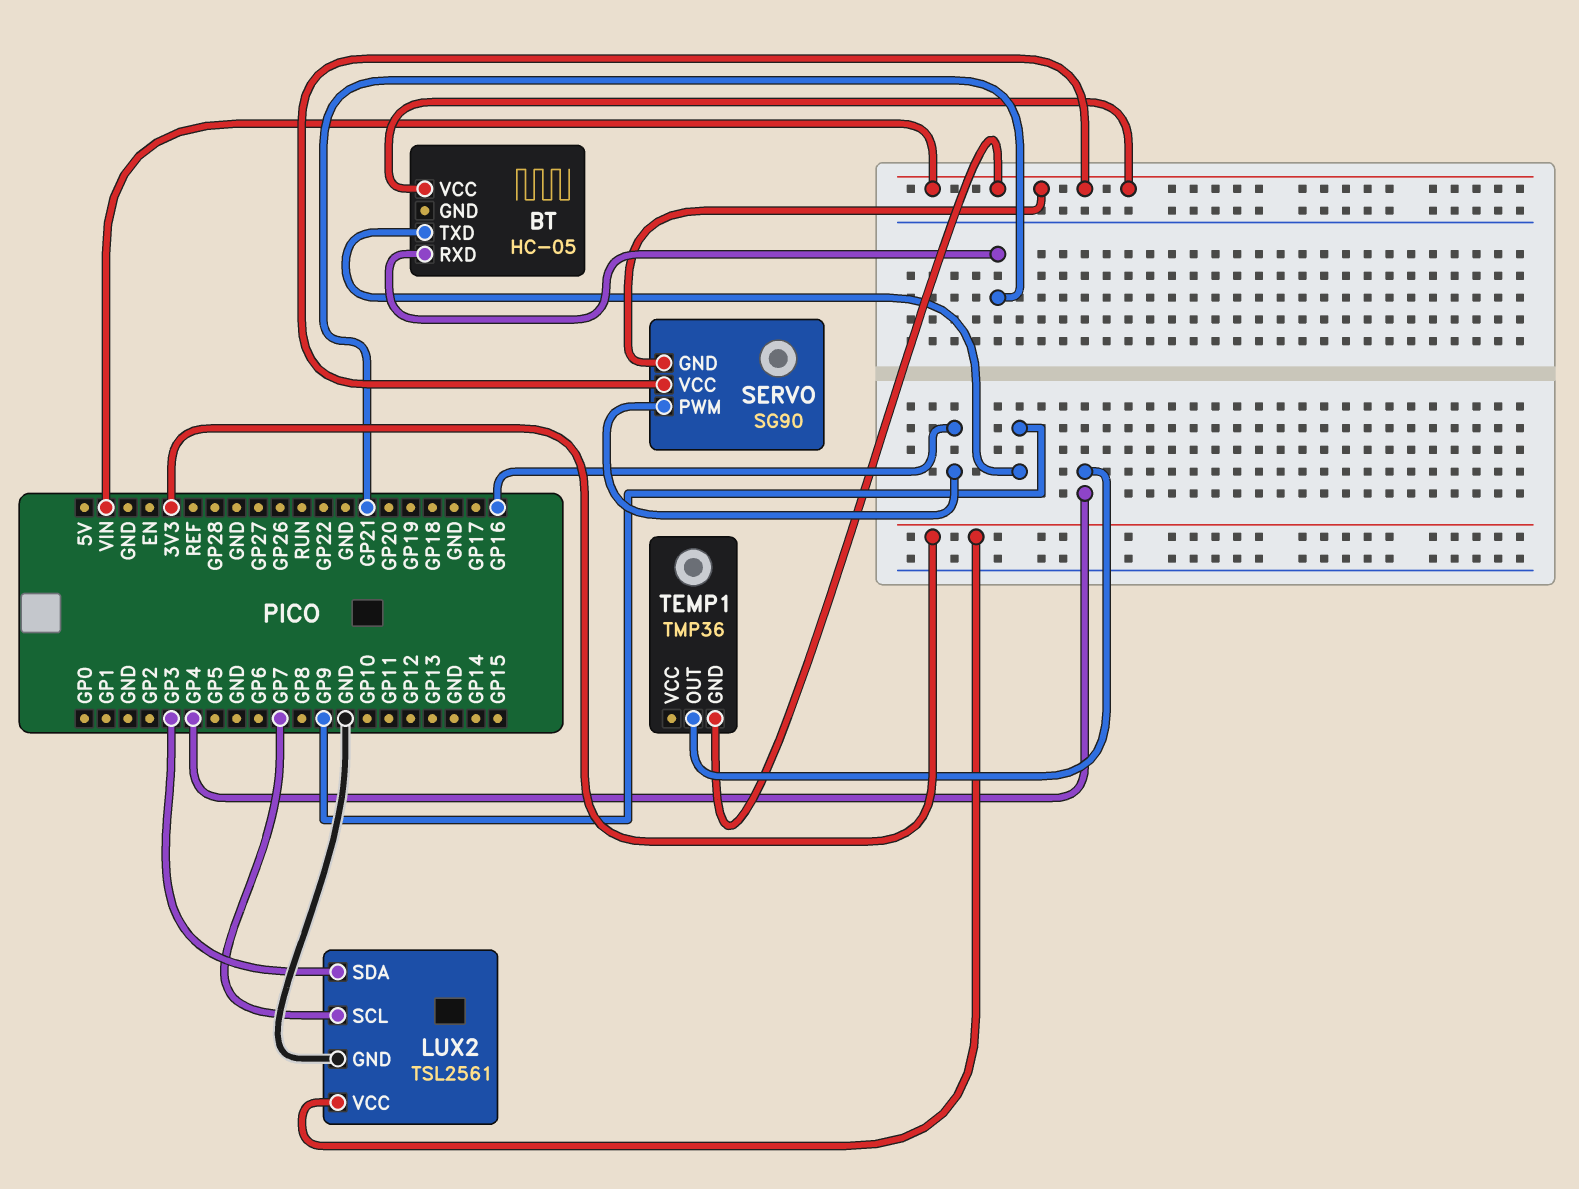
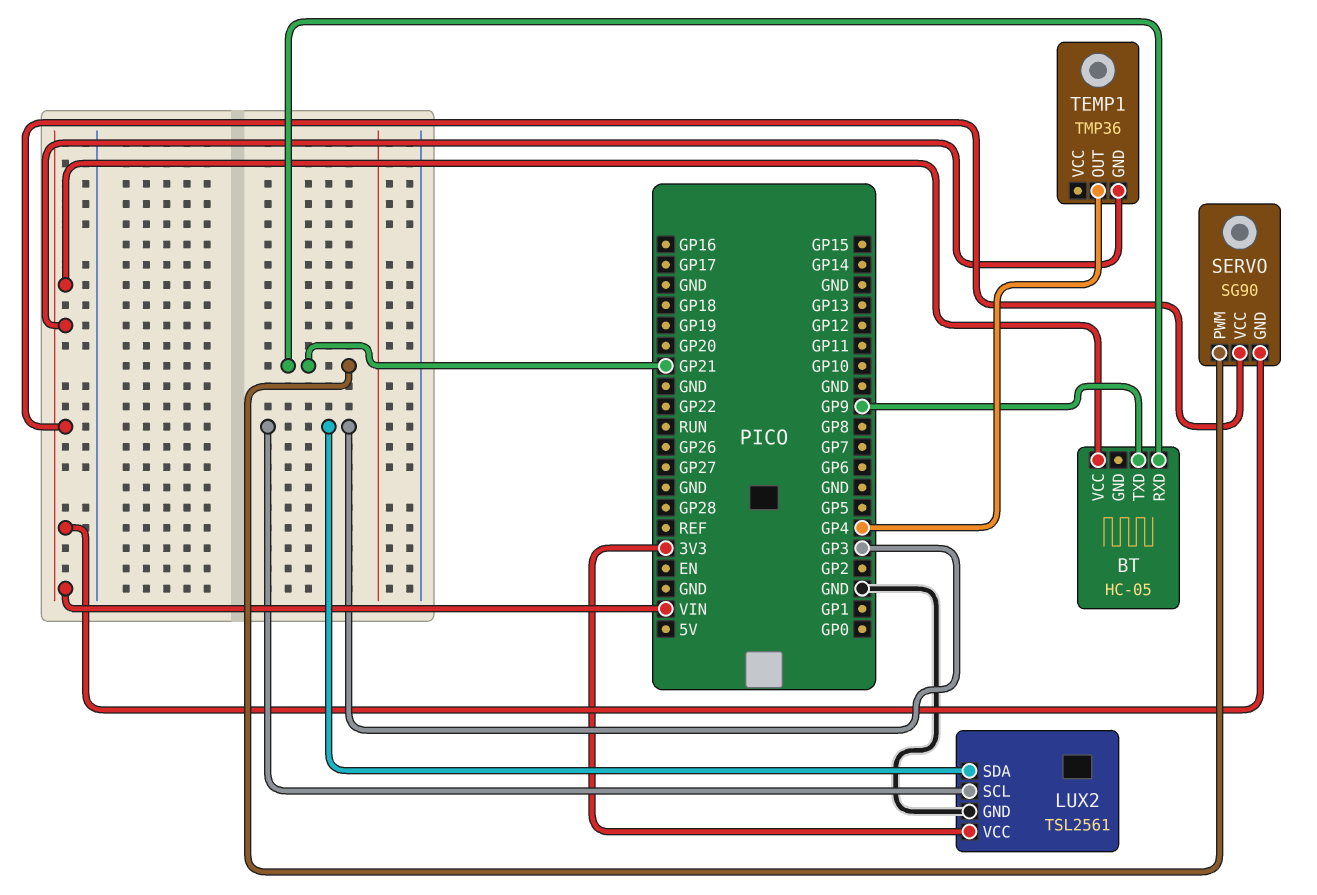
LUX2 pin SCL: GP7 -> GP3
SERVO pin PWM: GP16 -> GP21

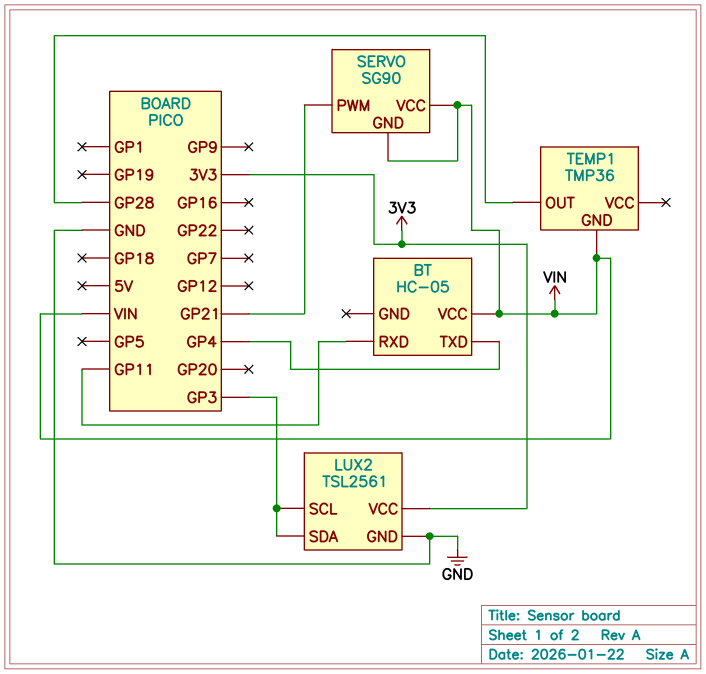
BT pin RXD: GP21 -> GP11
BT pin TXD: GP9 -> GP4
TEMP1 pin OUT: GP4 -> GP28

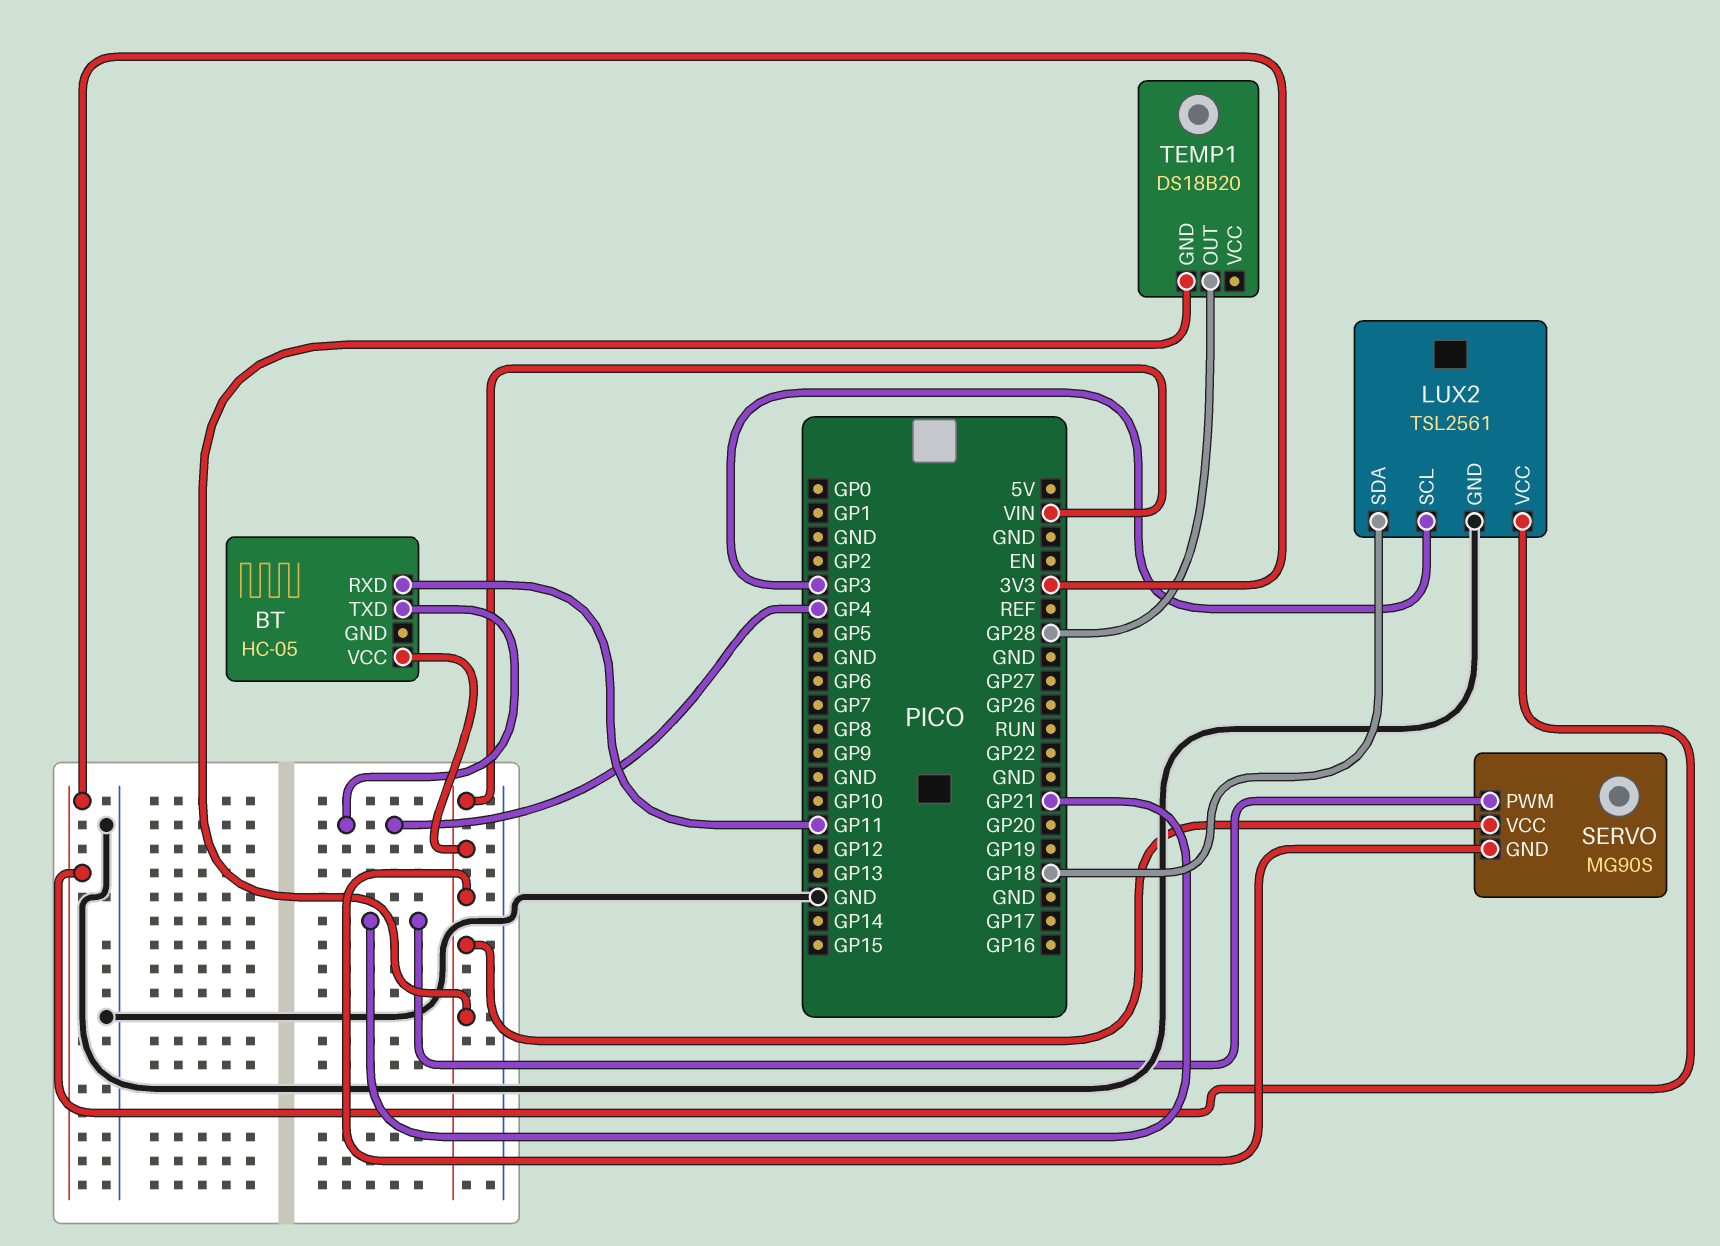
LUX2 pin SDA: GP3 -> GP18
SERVO: SG90 -> MG90S
TEMP1: TMP36 -> DS18B20

